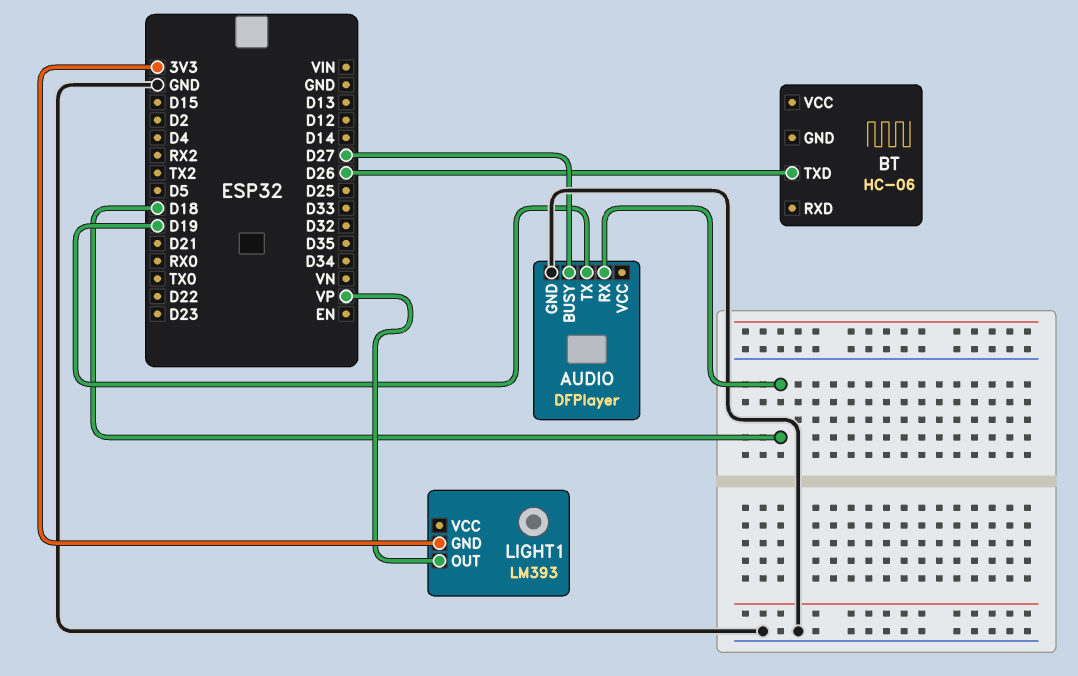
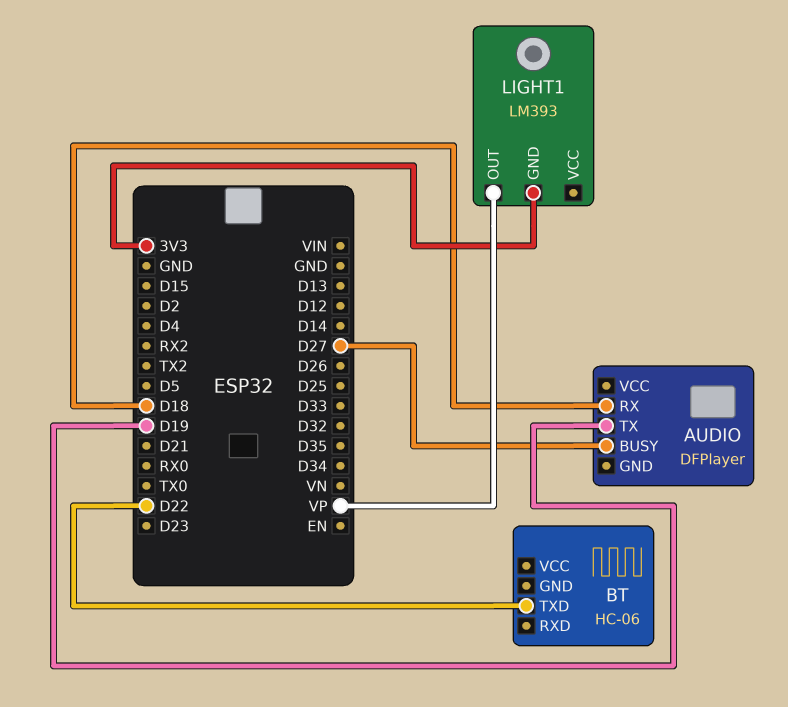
AUDIO pin GND: GND -> none
BT pin TXD: D26 -> D22

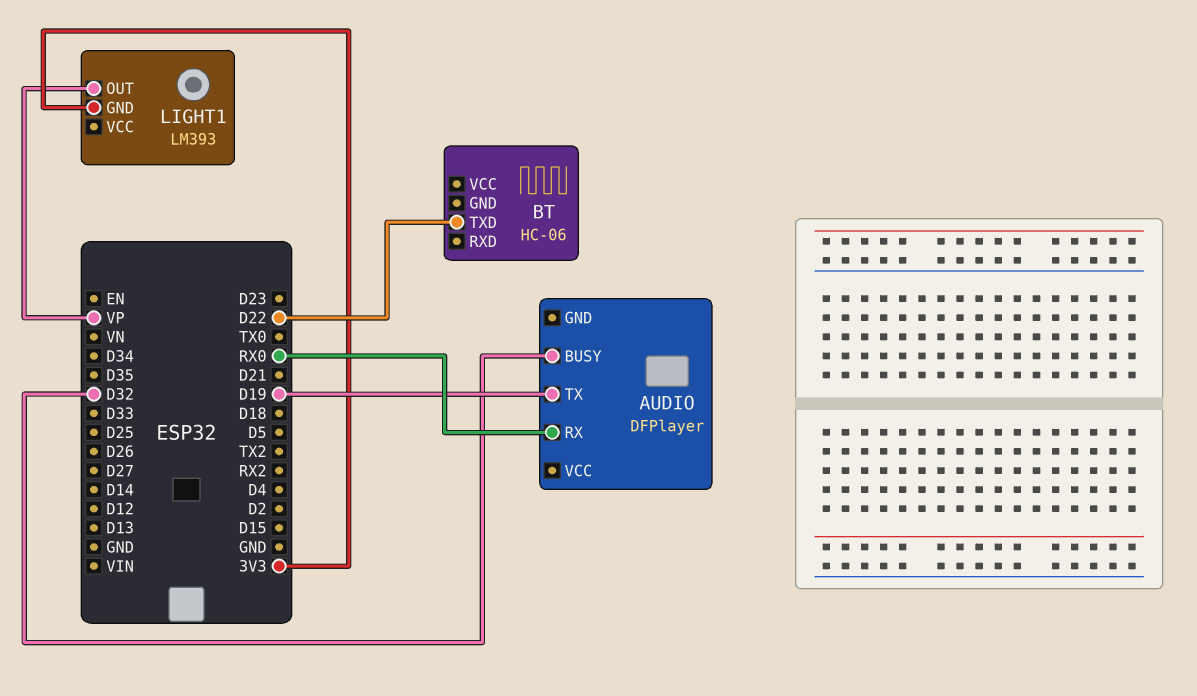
AUDIO pin BUSY: D27 -> D32
AUDIO pin RX: D18 -> RX0

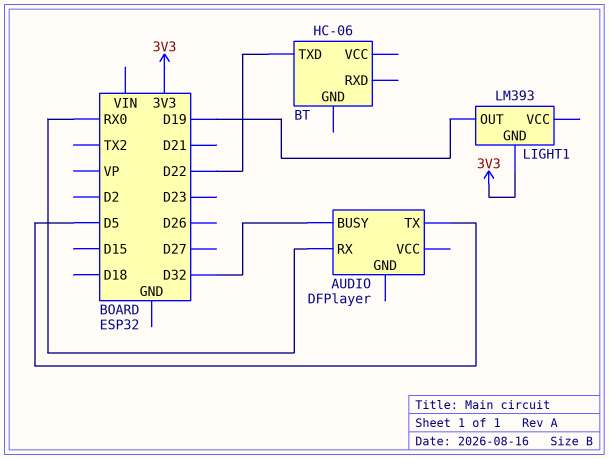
AUDIO pin TX: D19 -> D5
LIGHT1 pin OUT: VP -> D19

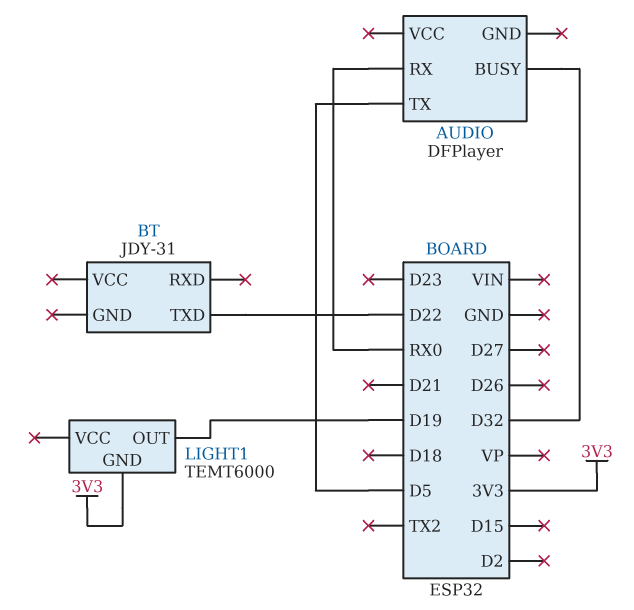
BT: HC-06 -> JDY-31
LIGHT1: LM393 -> TEMT6000

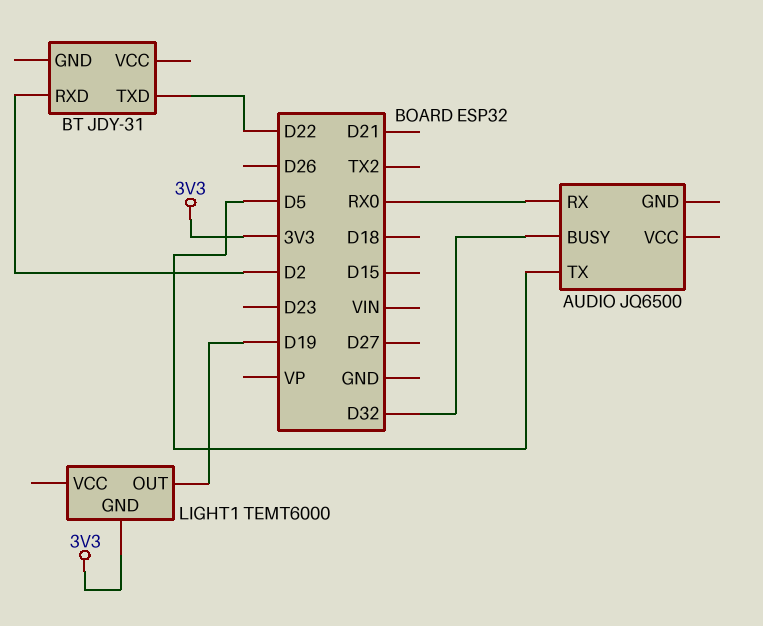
AUDIO: DFPlayer -> JQ6500
BT pin RXD: none -> D2

